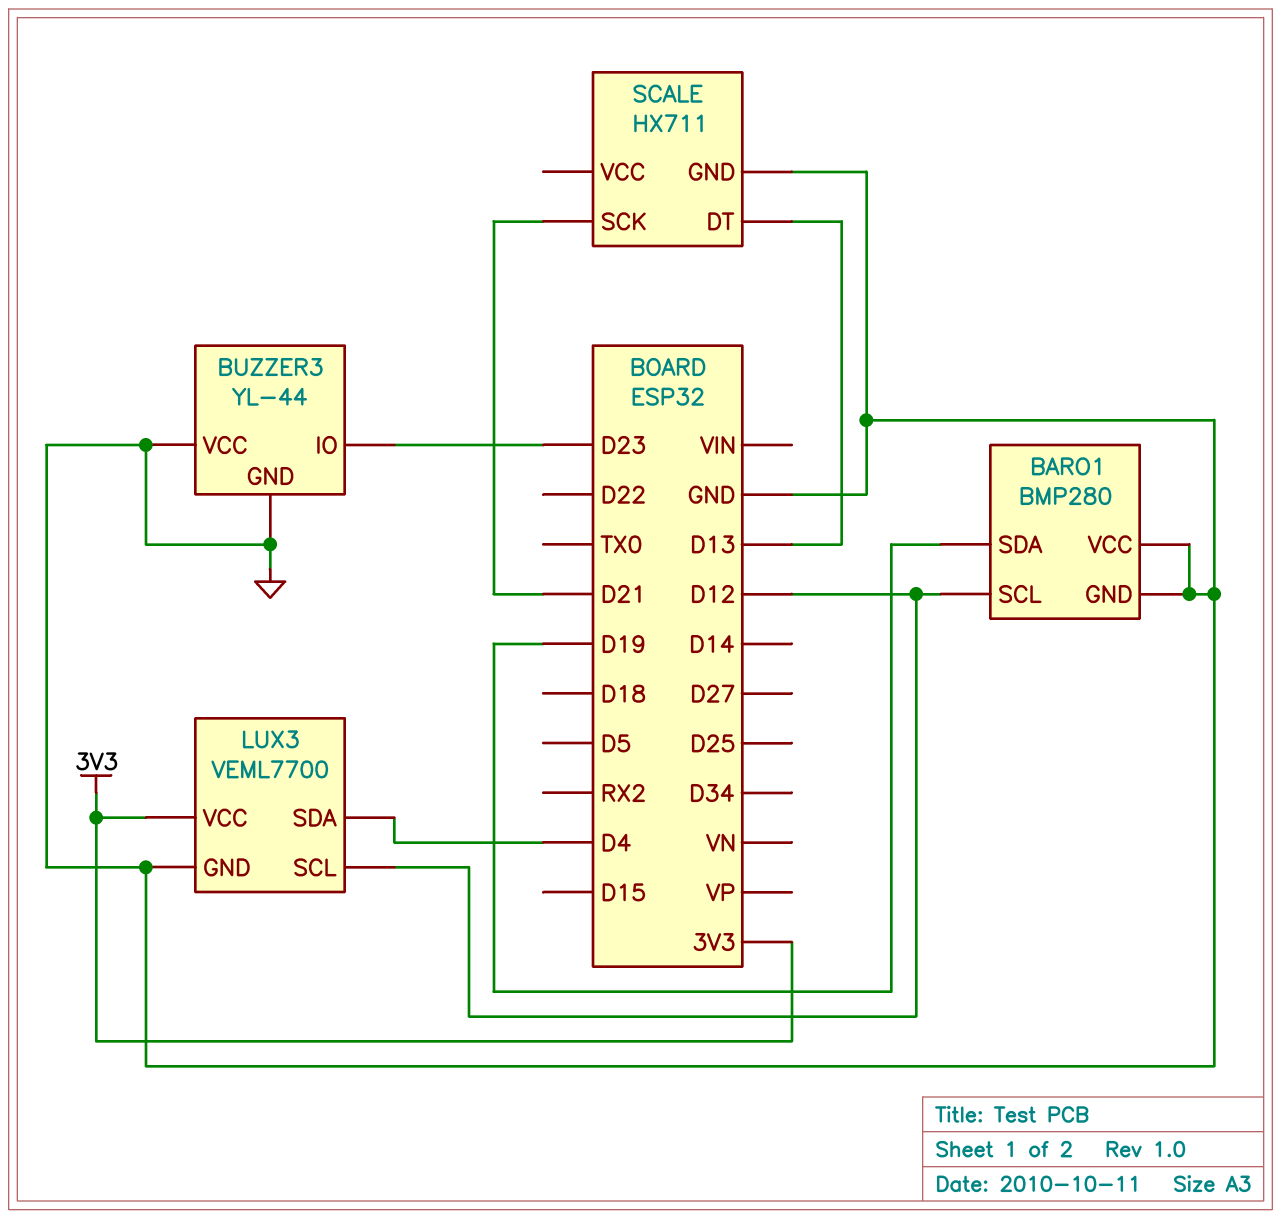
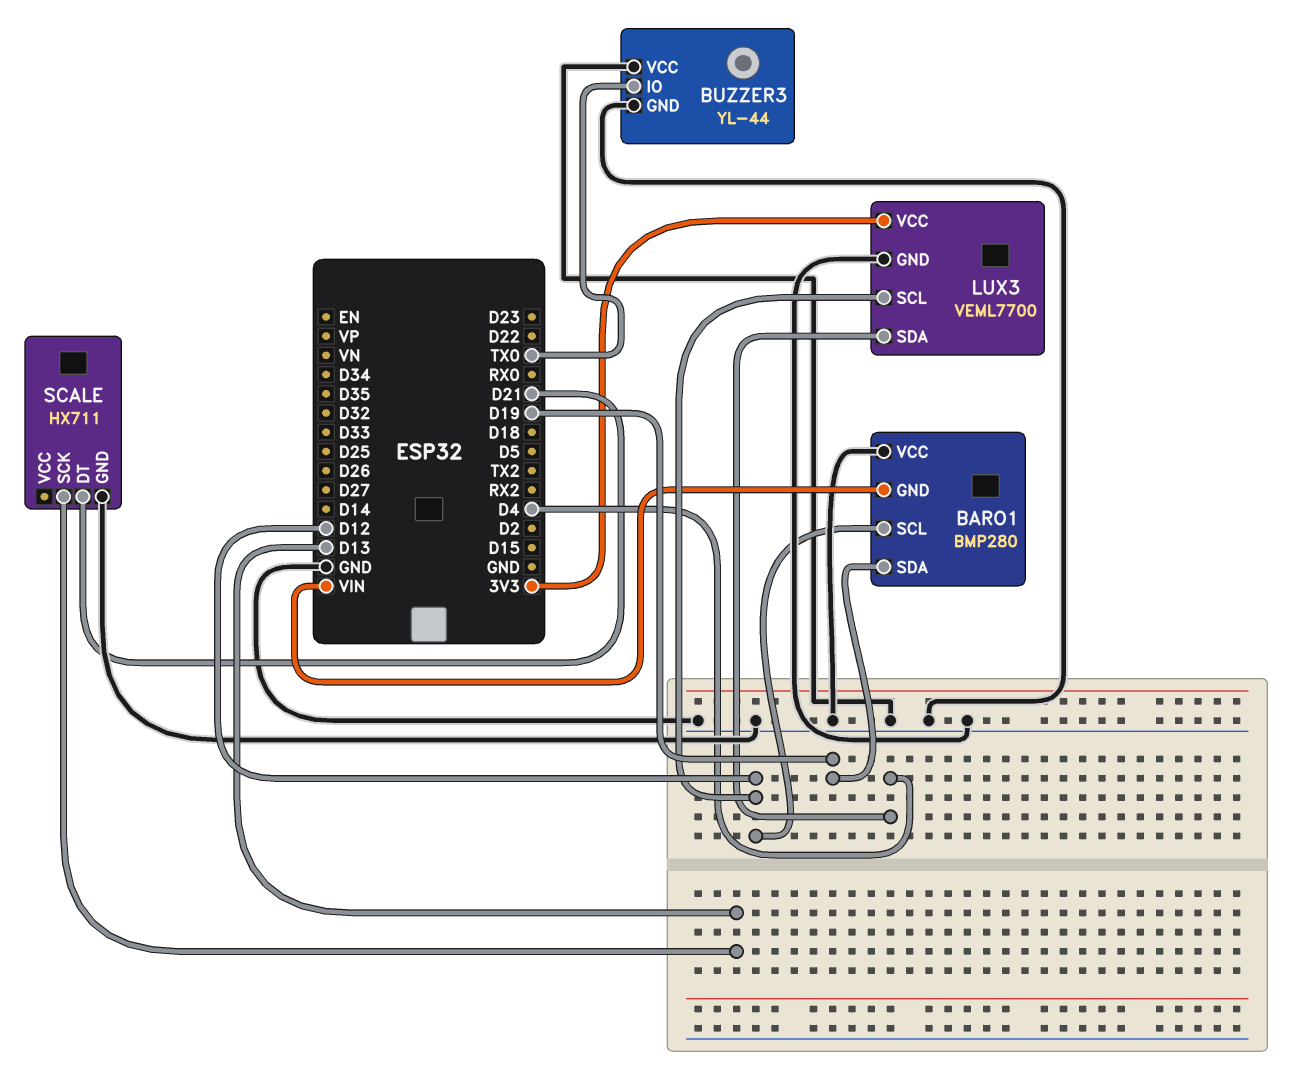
BARO1 pin GND: GND -> VIN
BUZZER3 pin IO: D23 -> TX0
SCALE pin DT: D13 -> D21
SCALE pin SCK: D21 -> D13

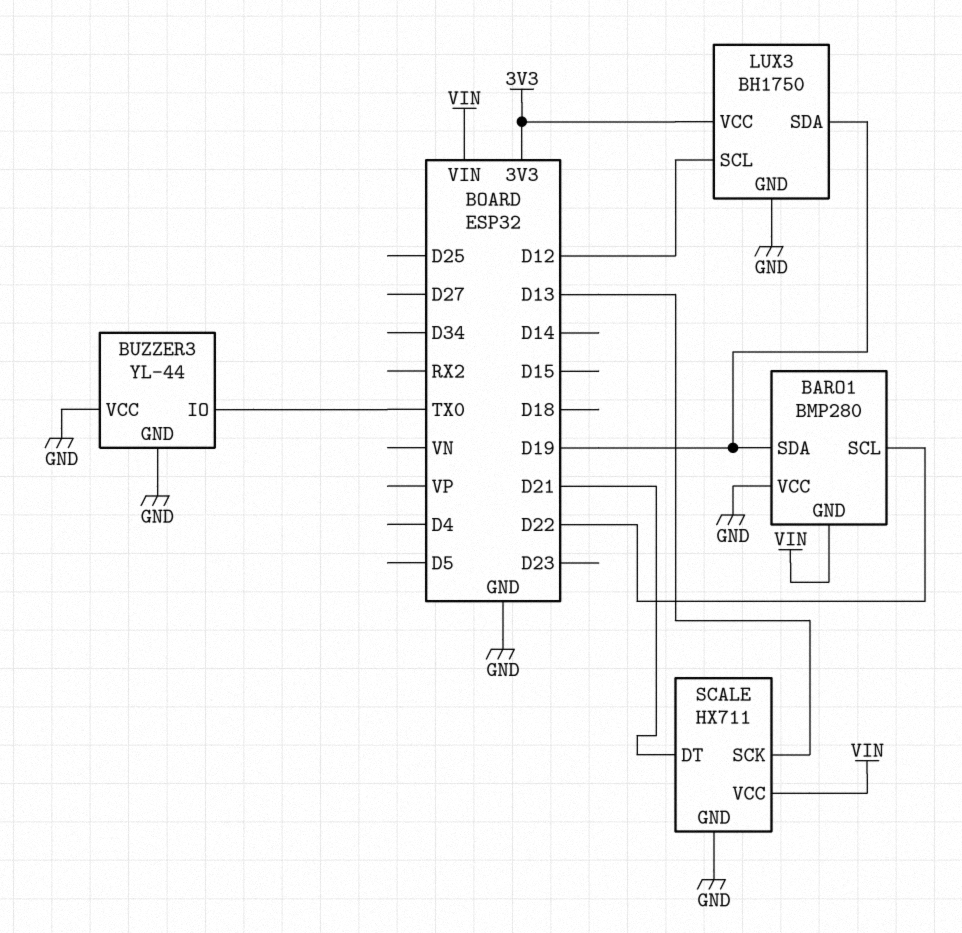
BARO1 pin SCL: D12 -> D22
LUX3: VEML7700 -> BH1750
LUX3 pin SDA: D4 -> D19
SCALE pin VCC: none -> VIN

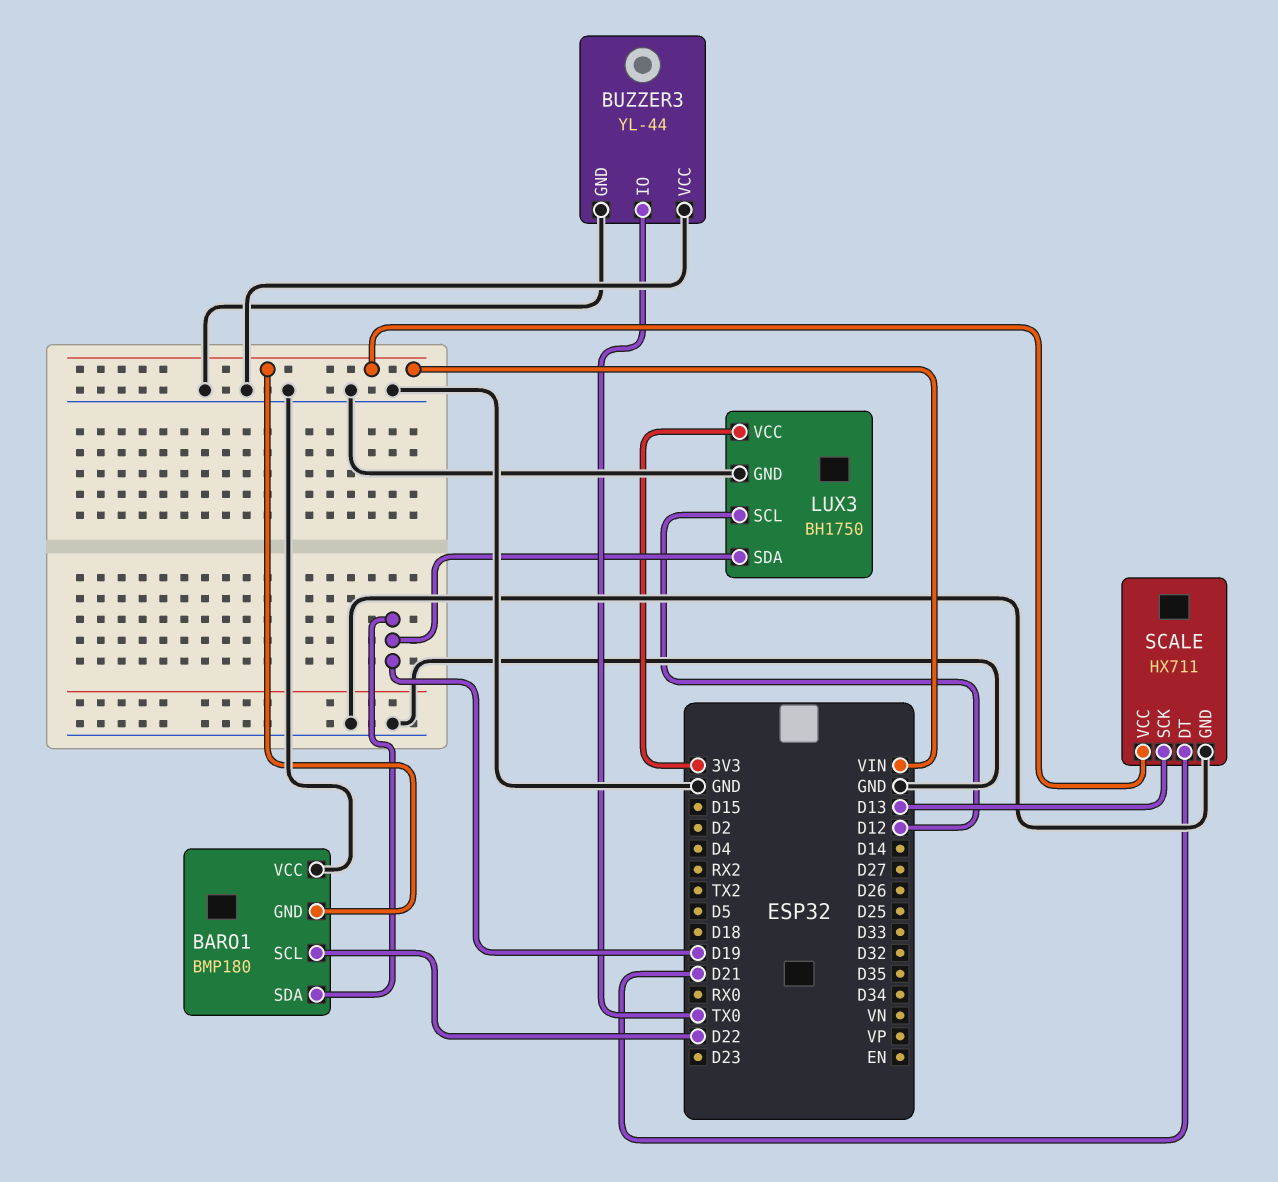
BARO1: BMP280 -> BMP180

